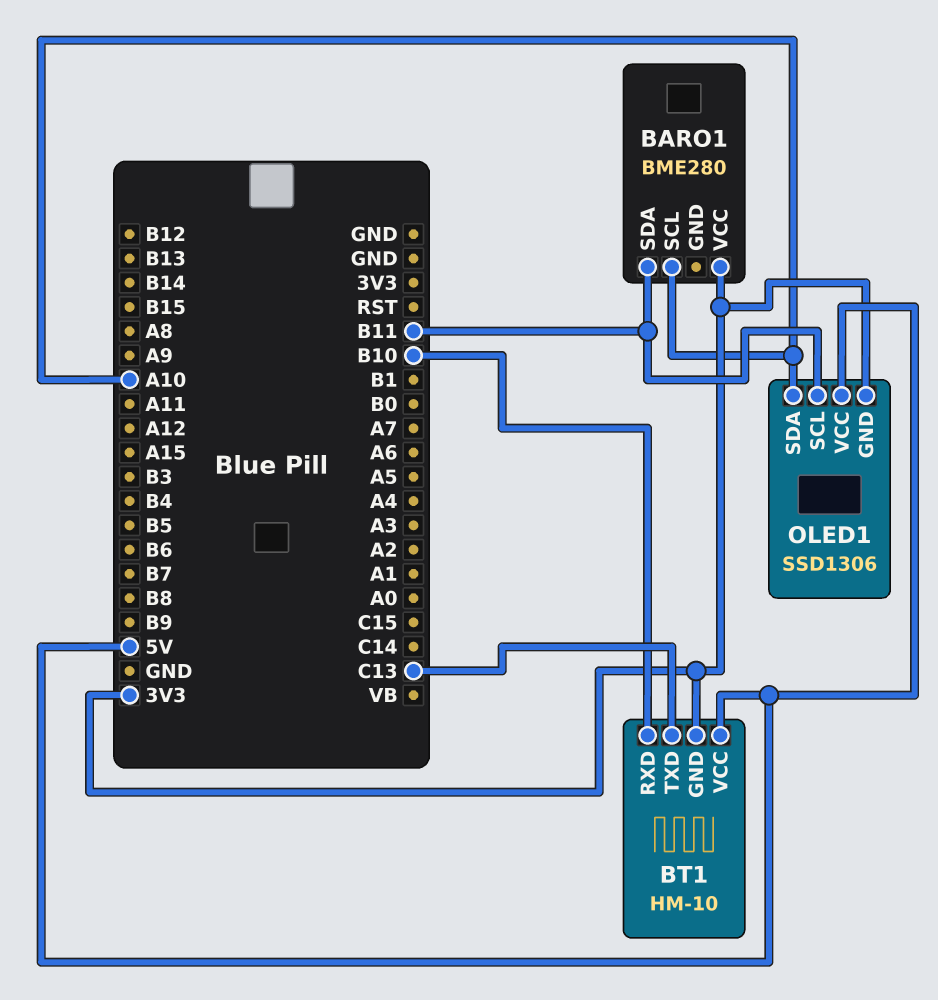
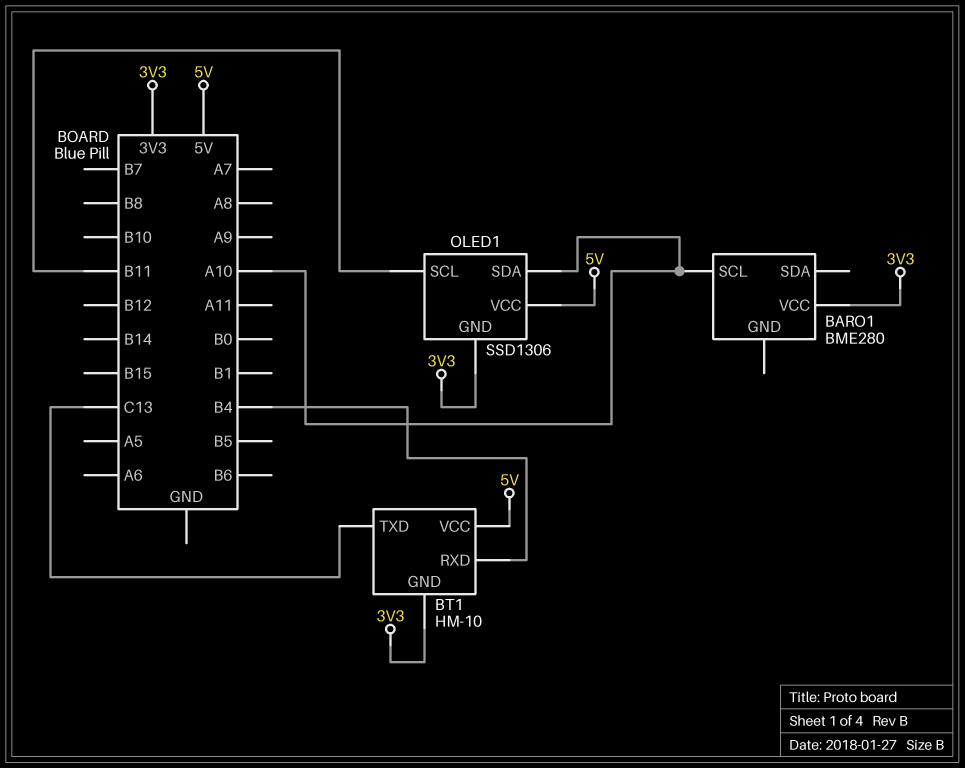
BARO1 pin SDA: B11 -> none
BT1 pin RXD: B10 -> B4

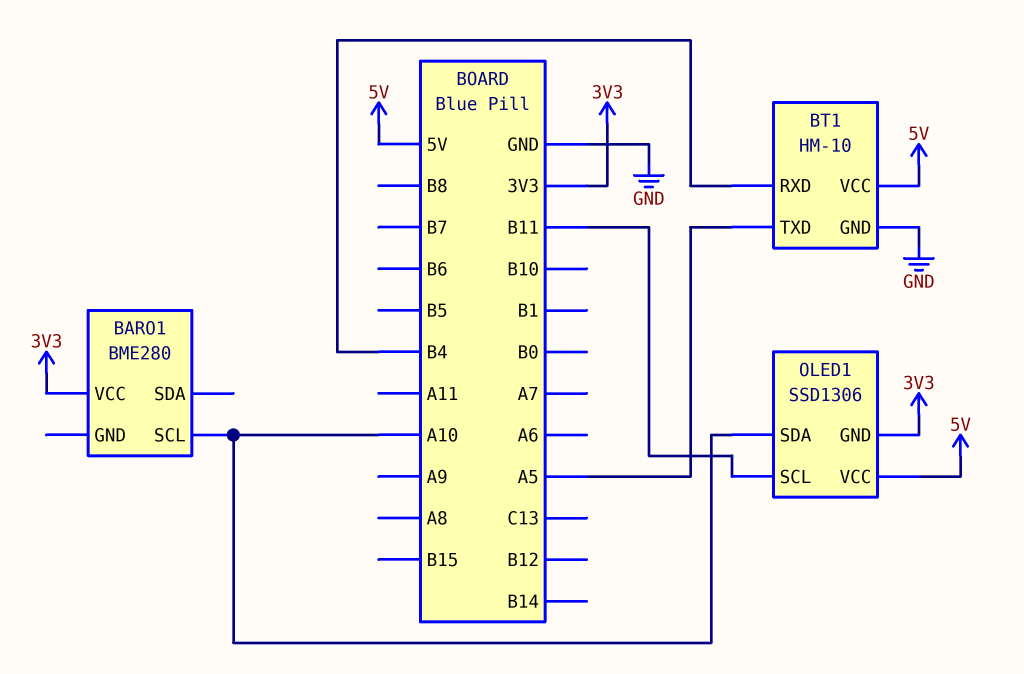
BT1 pin GND: 3V3 -> GND
BT1 pin TXD: C13 -> A5

